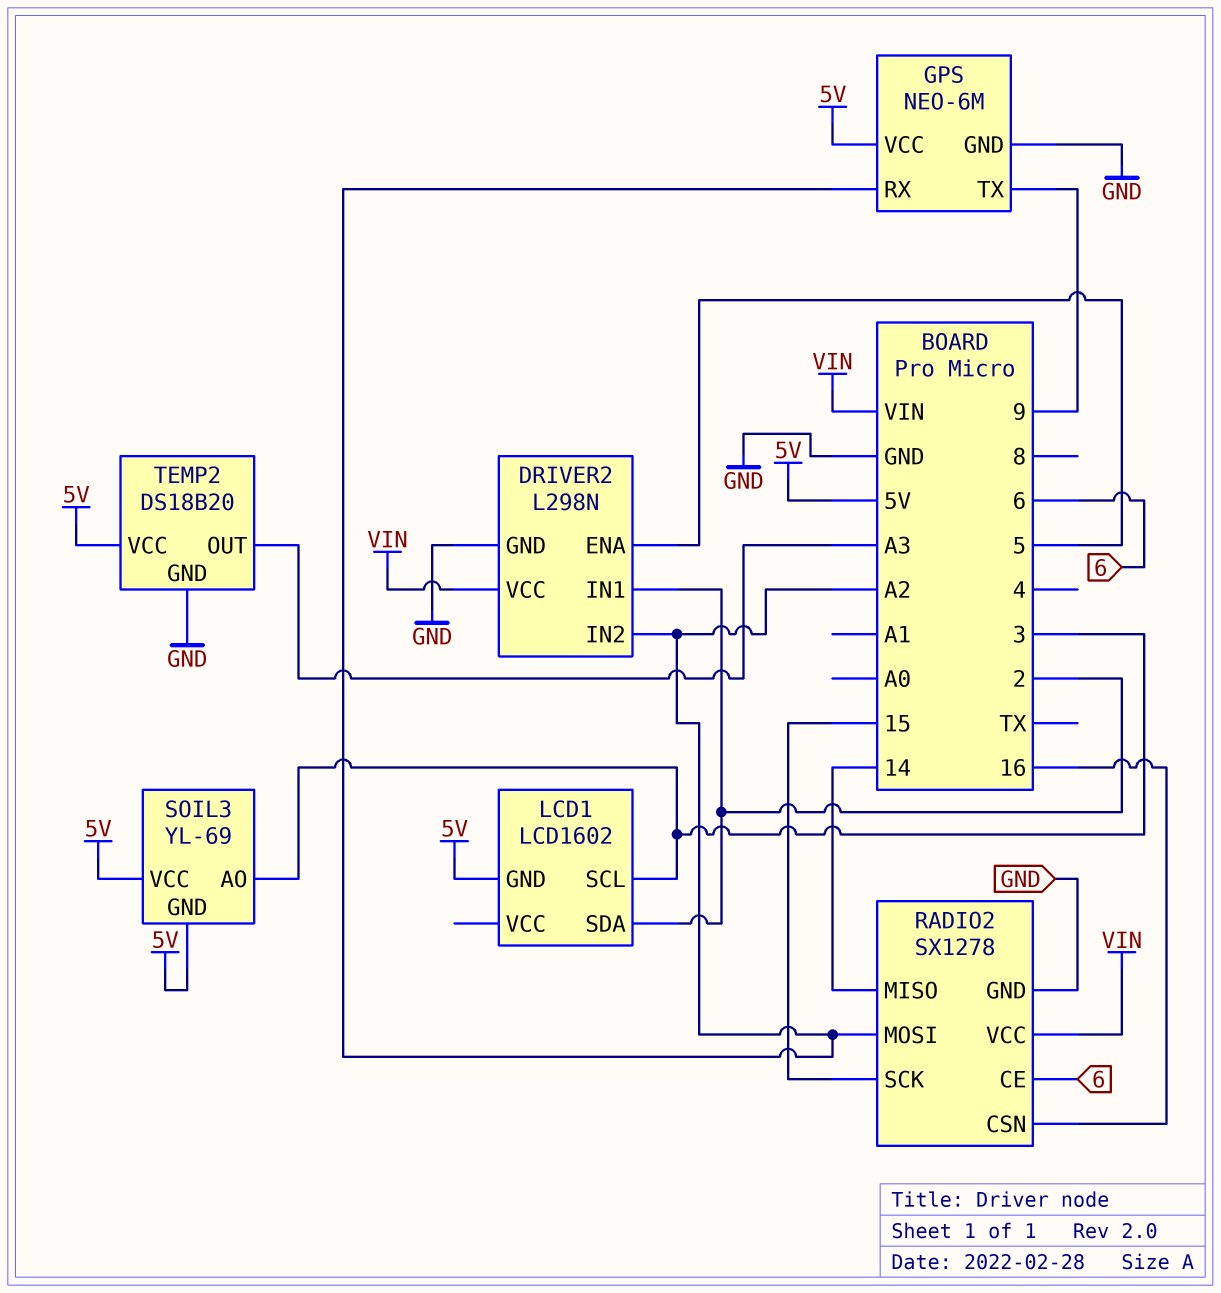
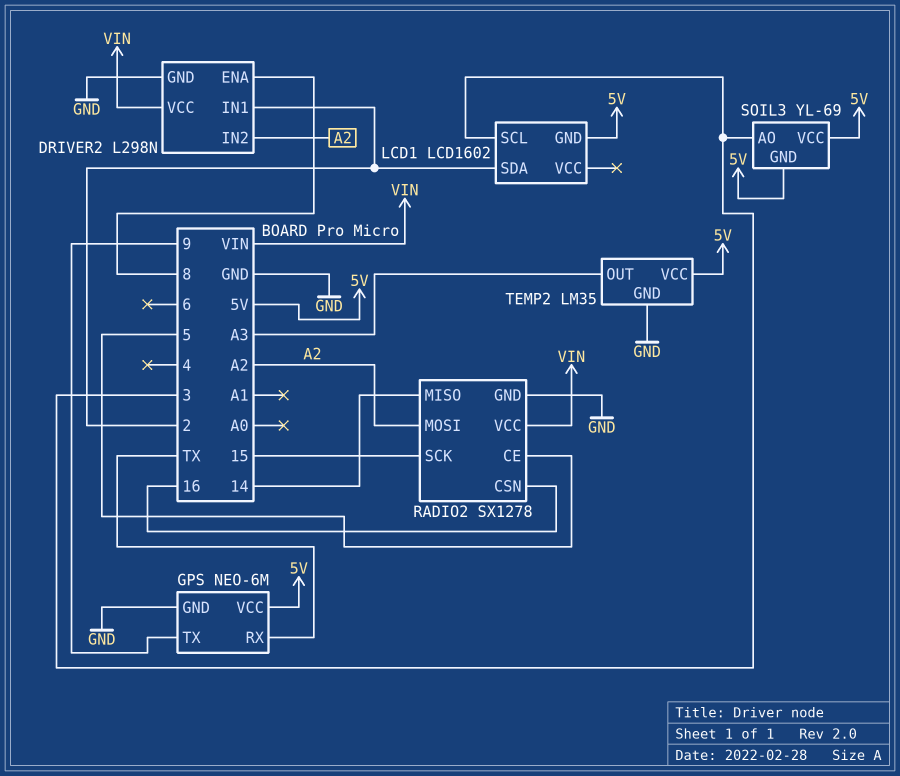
DRIVER2 pin ENA: 5 -> 8
GPS pin RX: A2 -> TX
RADIO2 pin CE: 6 -> 5
TEMP2: DS18B20 -> LM35

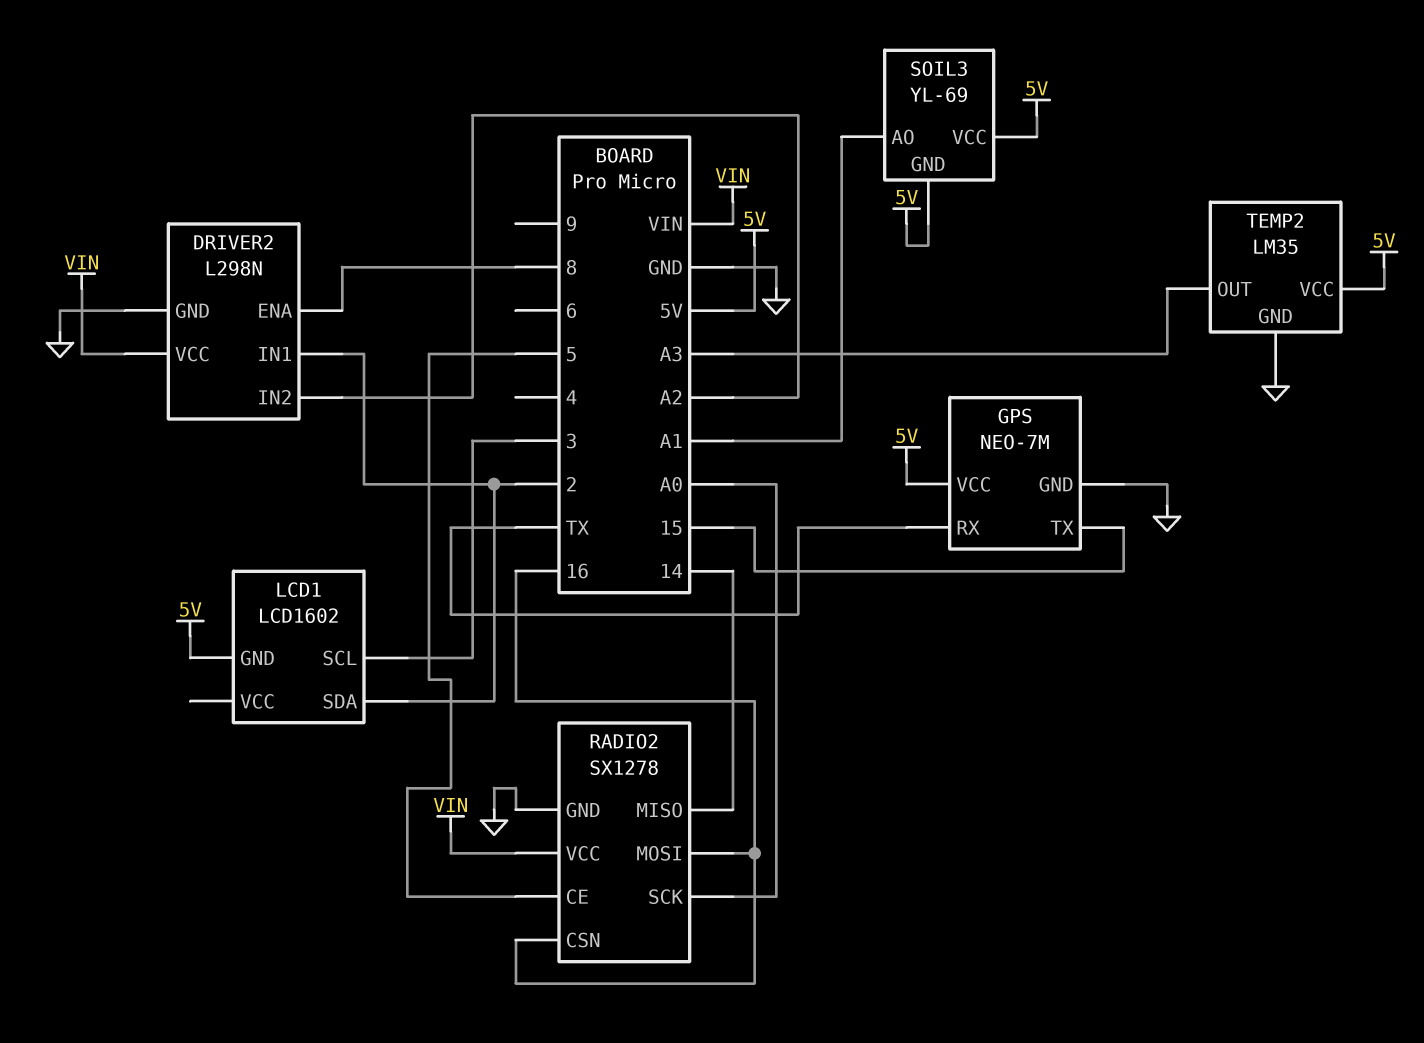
GPS: NEO-6M -> NEO-7M
GPS pin TX: 9 -> 15
RADIO2 pin MOSI: A2 -> 16
RADIO2 pin SCK: 15 -> A0
SOIL3 pin AO: 3 -> A1

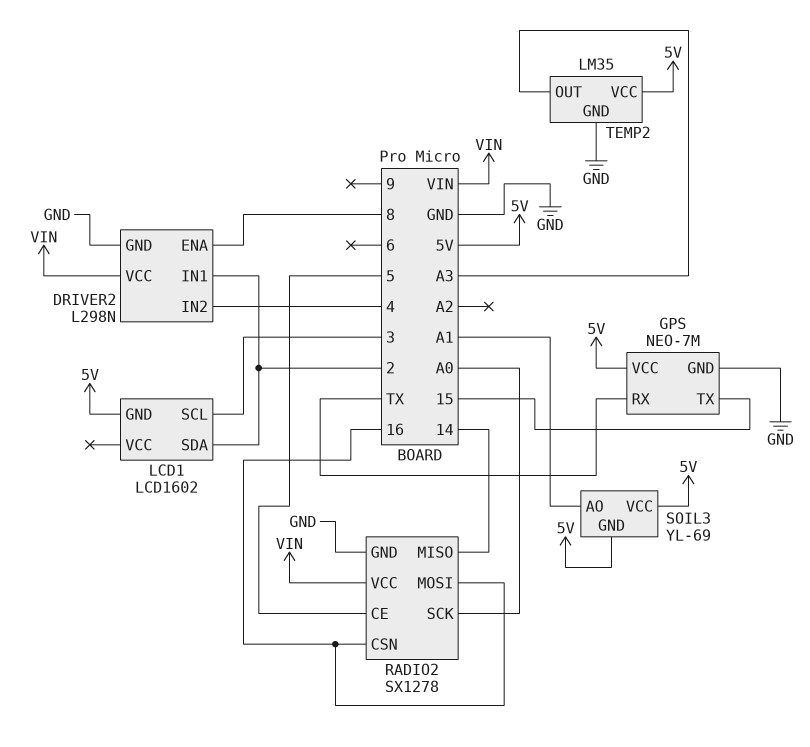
DRIVER2 pin IN2: A2 -> 4

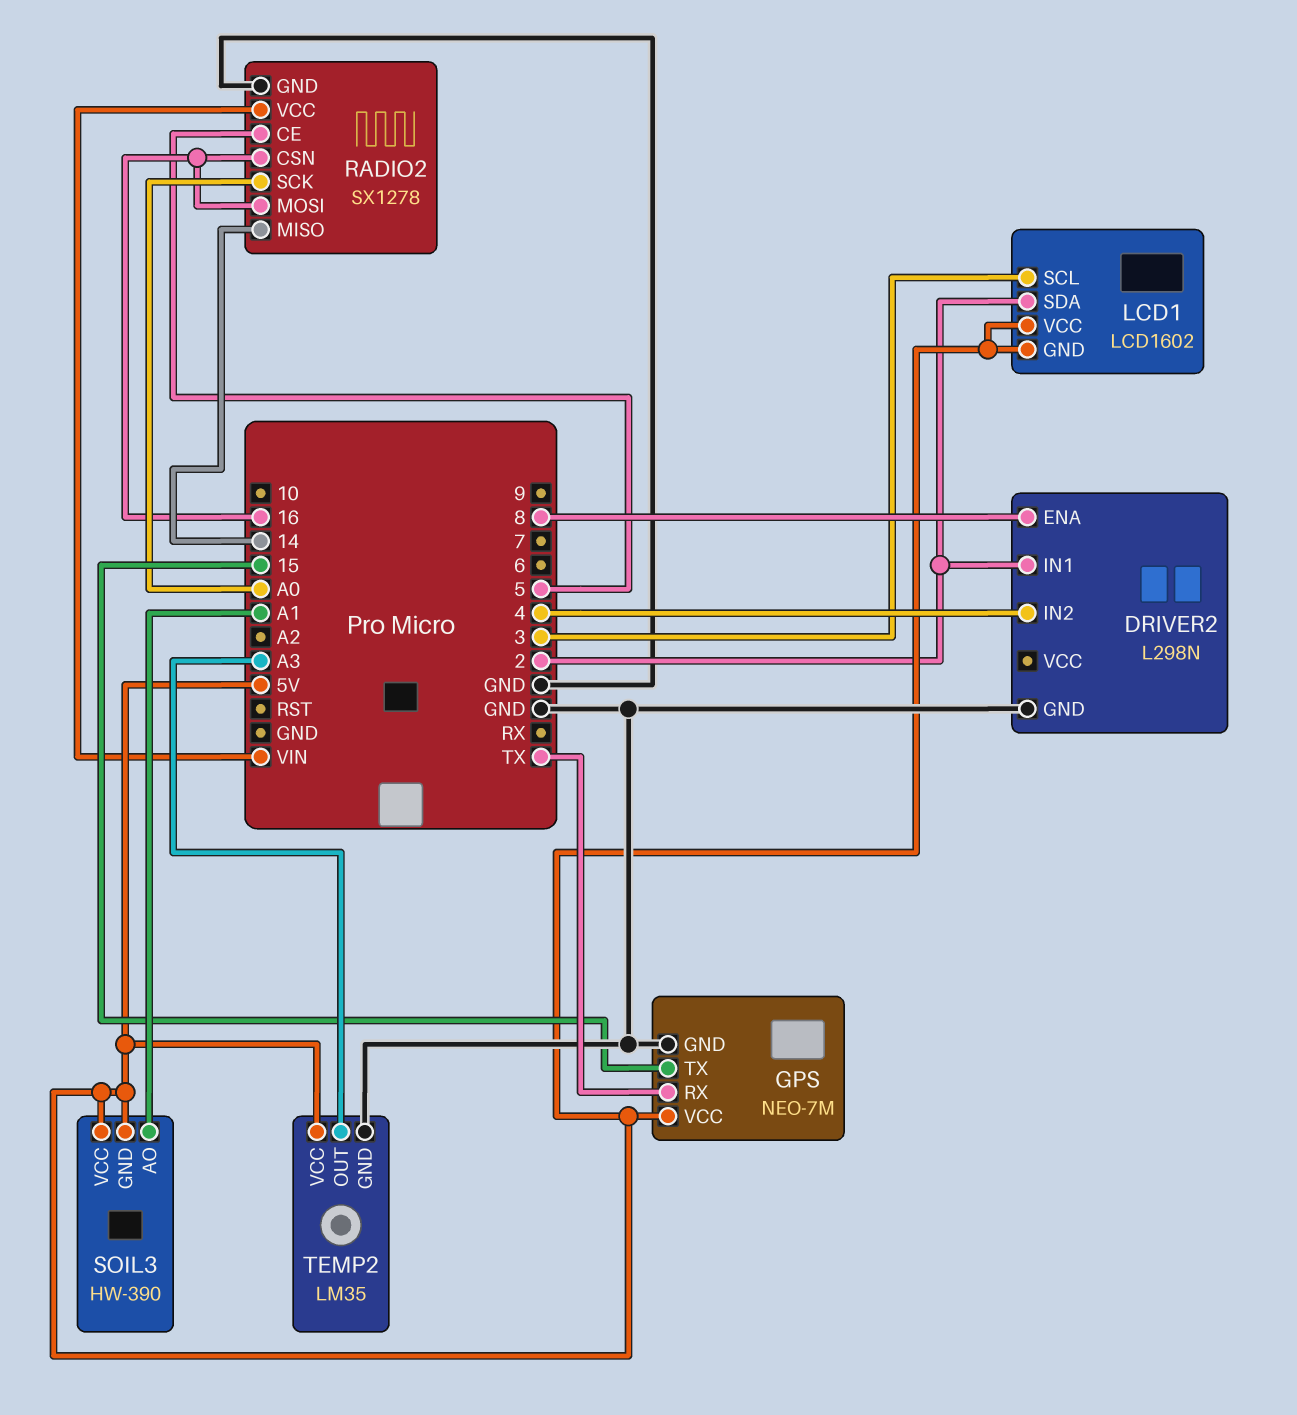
DRIVER2 pin VCC: VIN -> none
LCD1 pin VCC: none -> 5V
SOIL3: YL-69 -> HW-390

